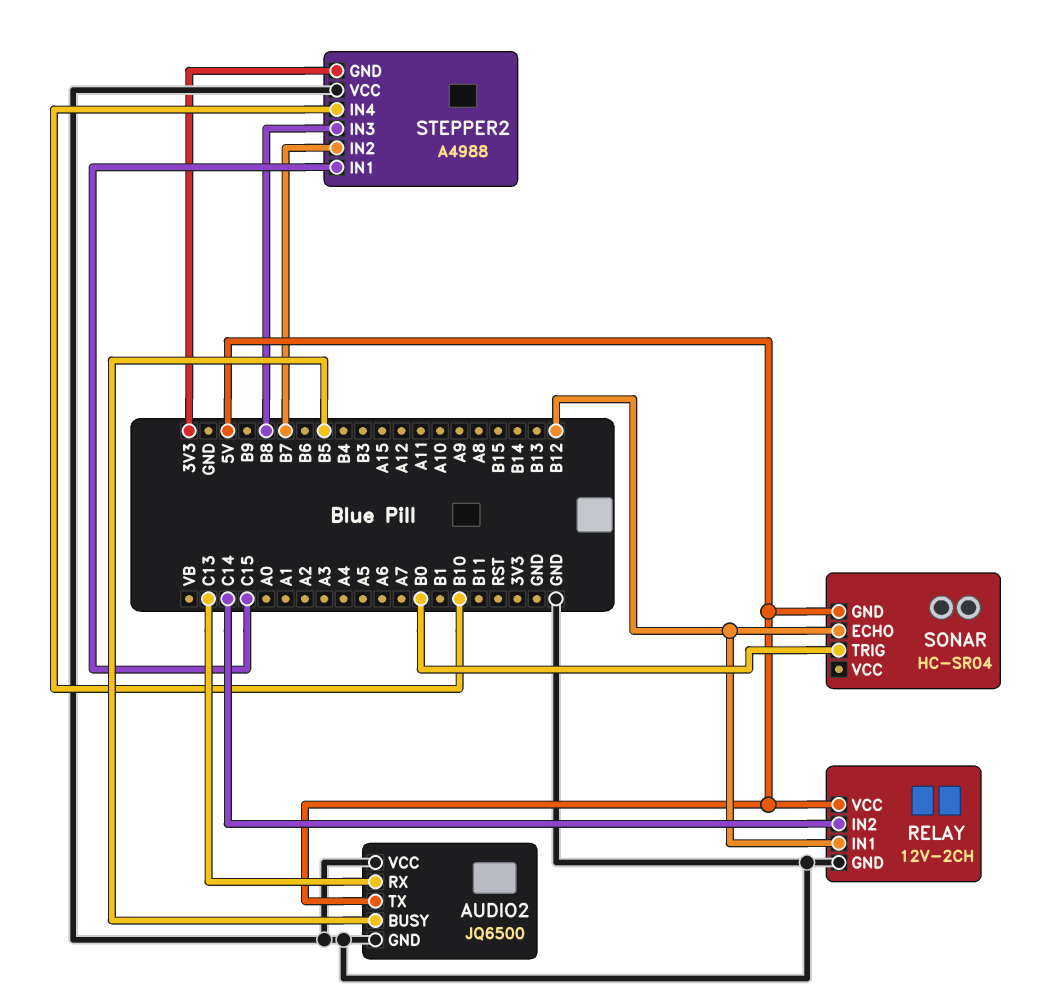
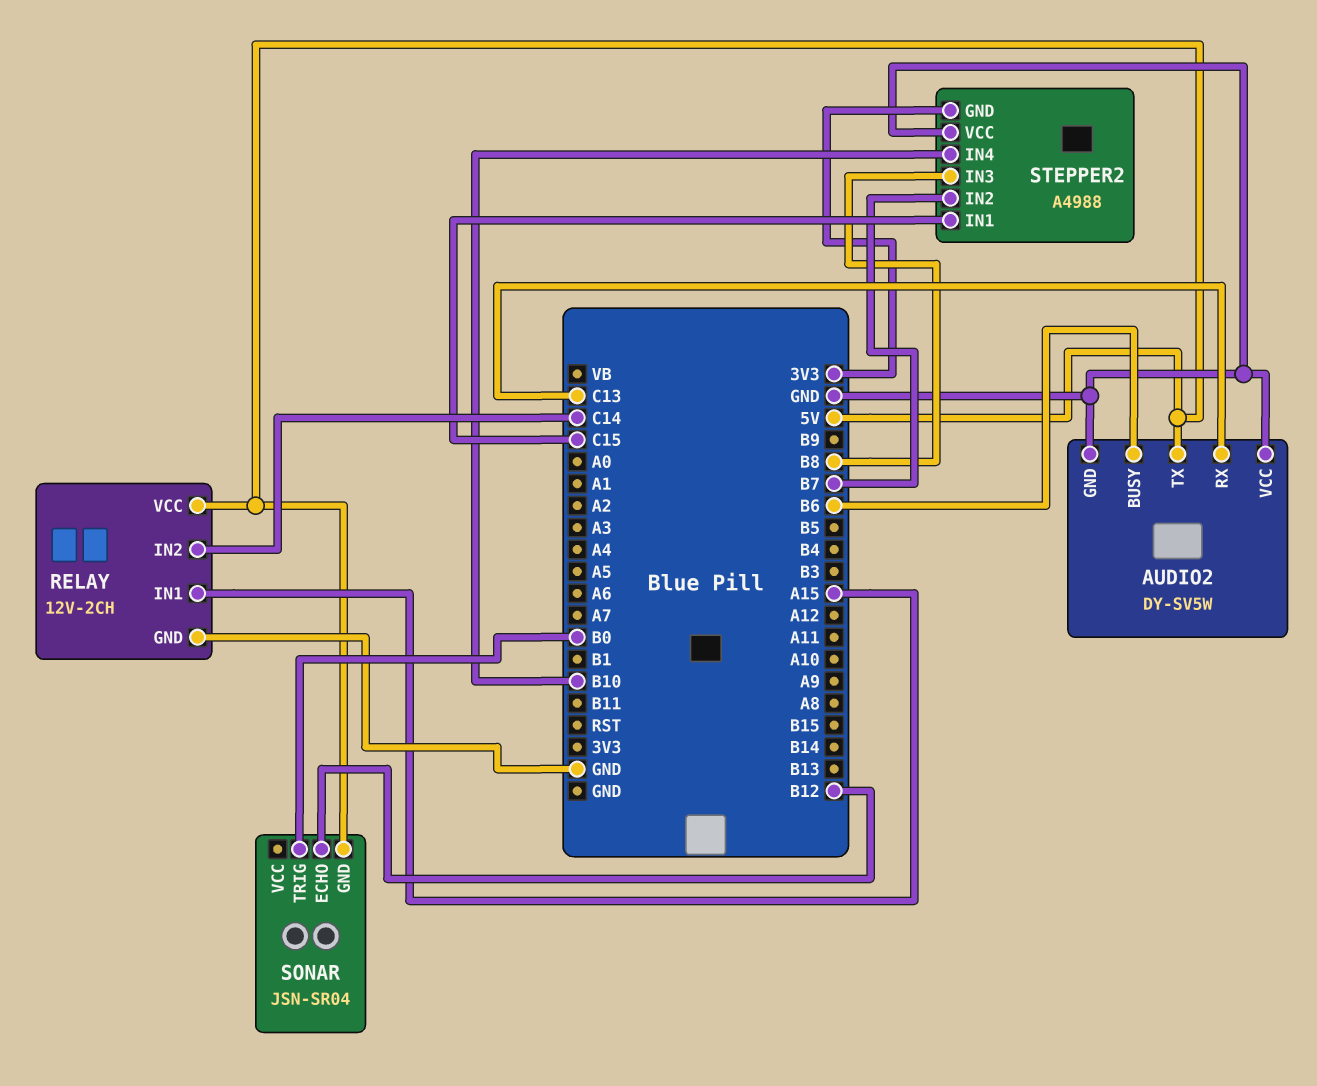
AUDIO2: JQ6500 -> DY-SV5W
AUDIO2 pin BUSY: B5 -> B6
RELAY pin IN1: B12 -> A15
SONAR: HC-SR04 -> JSN-SR04

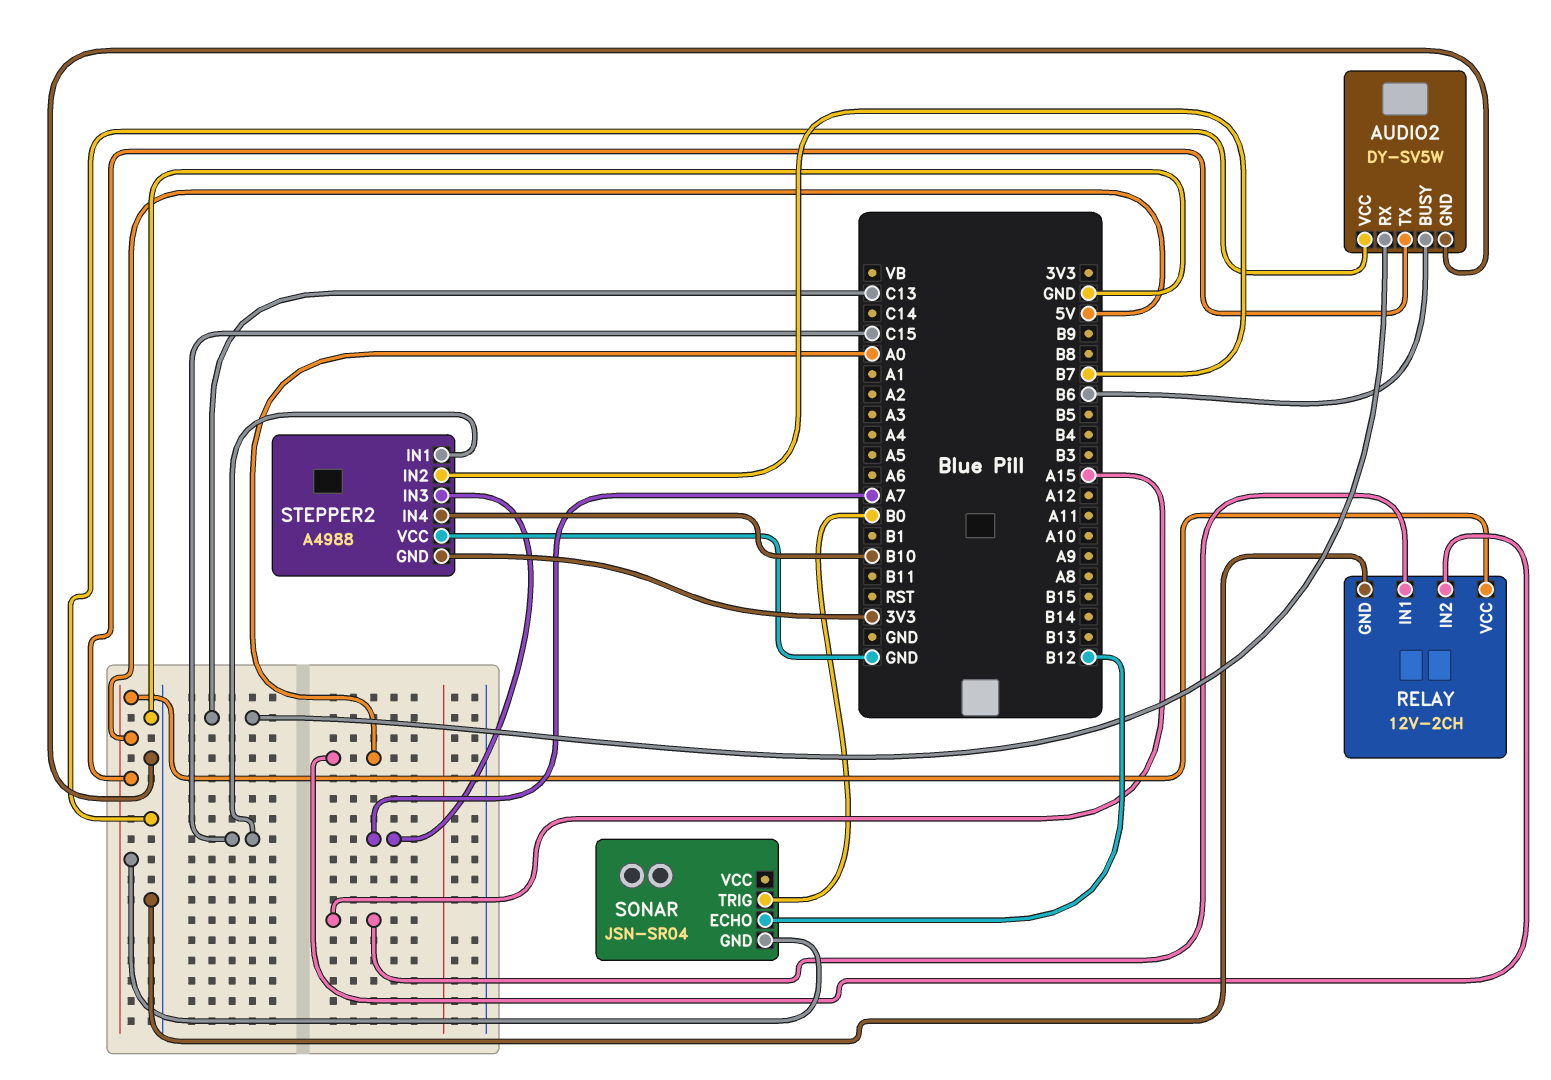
RELAY pin IN2: C14 -> A0
STEPPER2 pin IN3: B8 -> A7

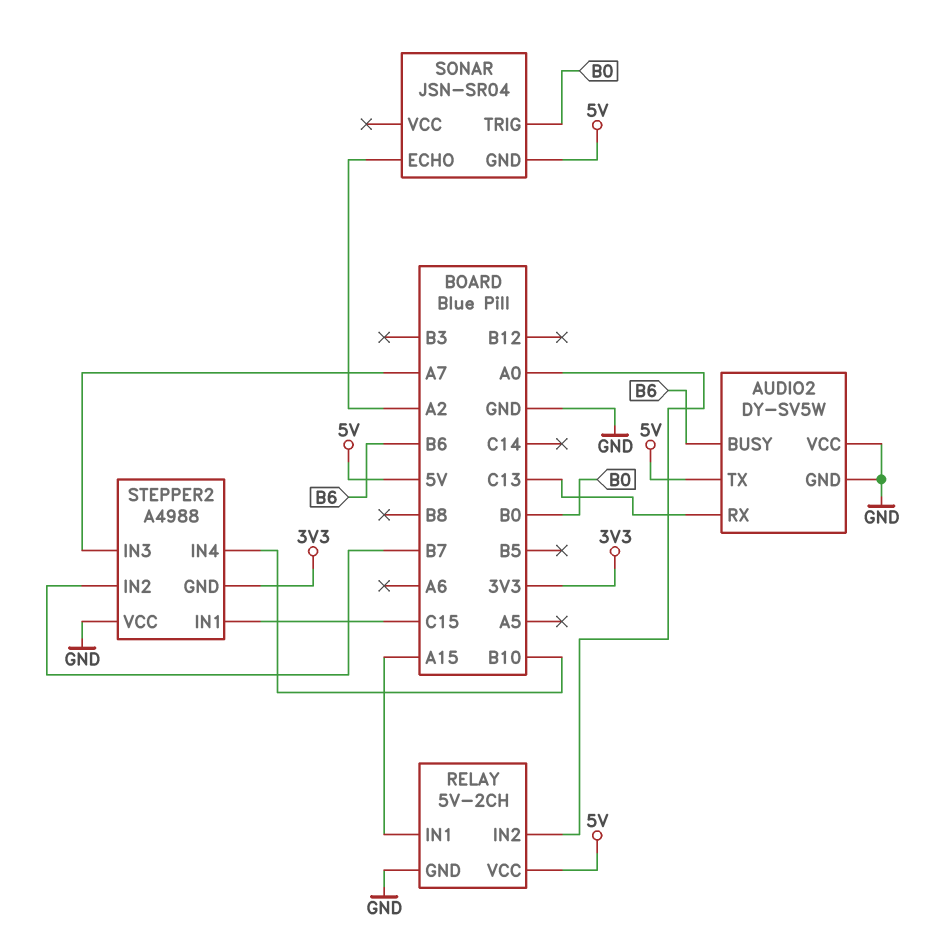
RELAY: 12V-2CH -> 5V-2CH
SONAR pin ECHO: B12 -> A2

